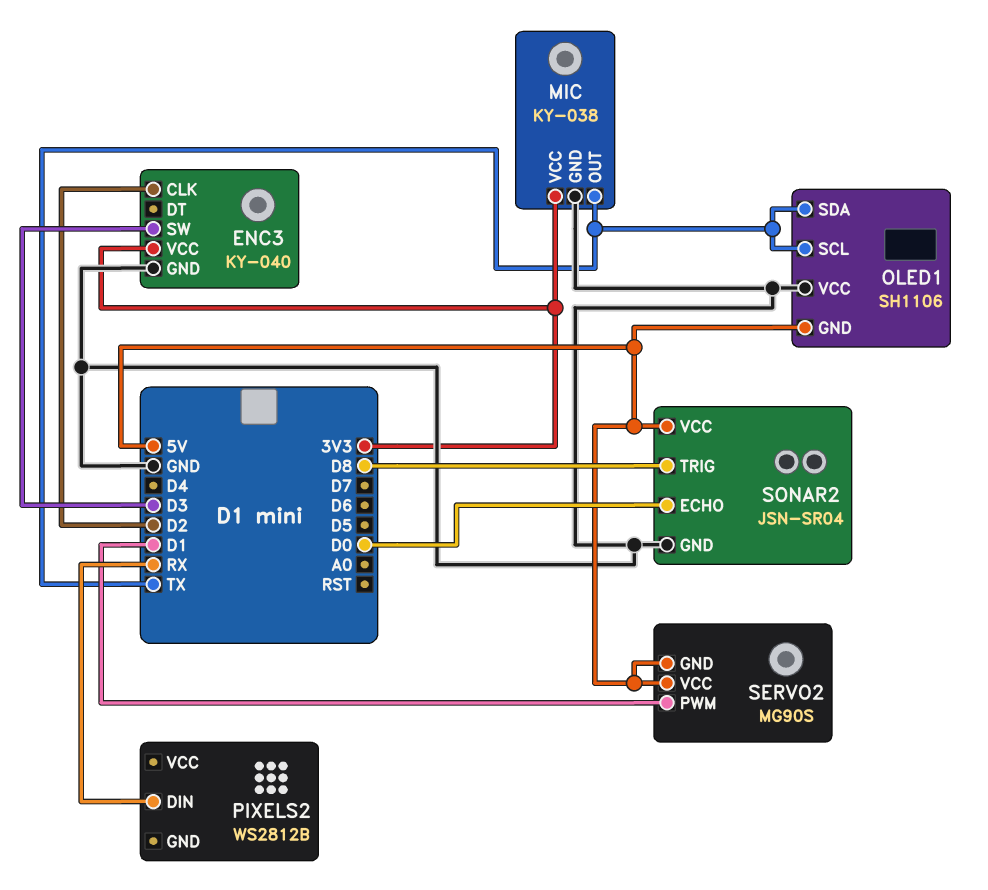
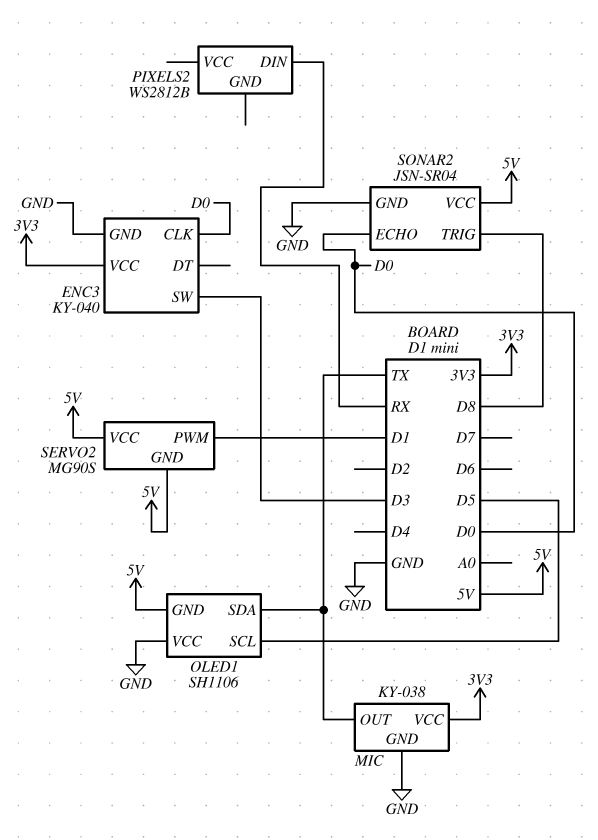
ENC3 pin CLK: D2 -> D0
OLED1 pin SCL: TX -> D5

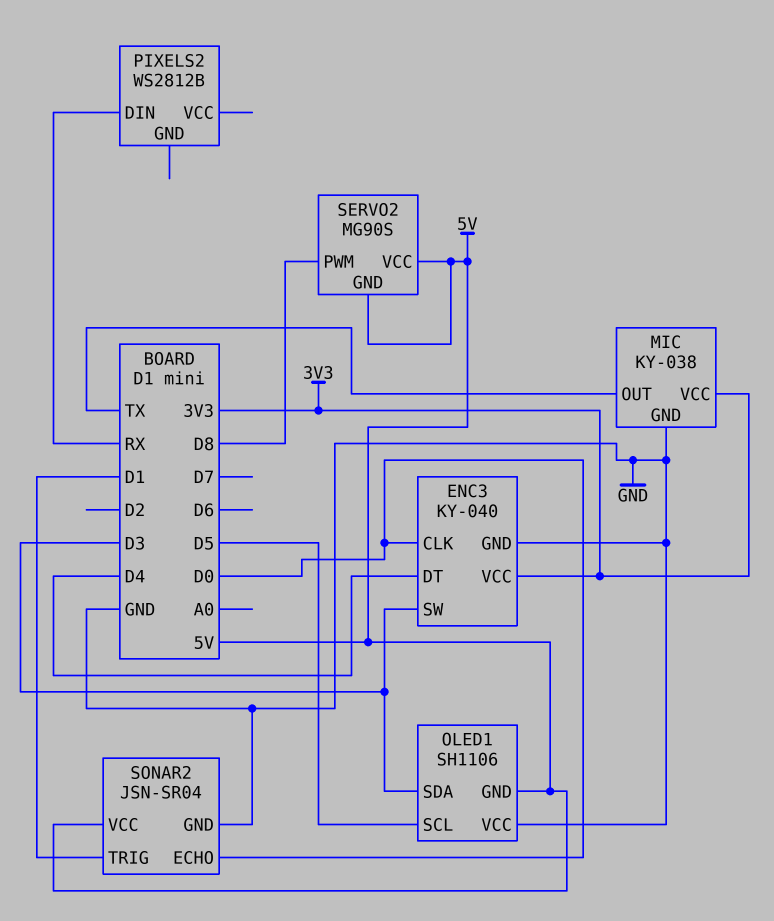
ENC3 pin DT: none -> D4
OLED1 pin SDA: TX -> D3
SERVO2 pin PWM: D1 -> D8
SONAR2 pin TRIG: D8 -> D1

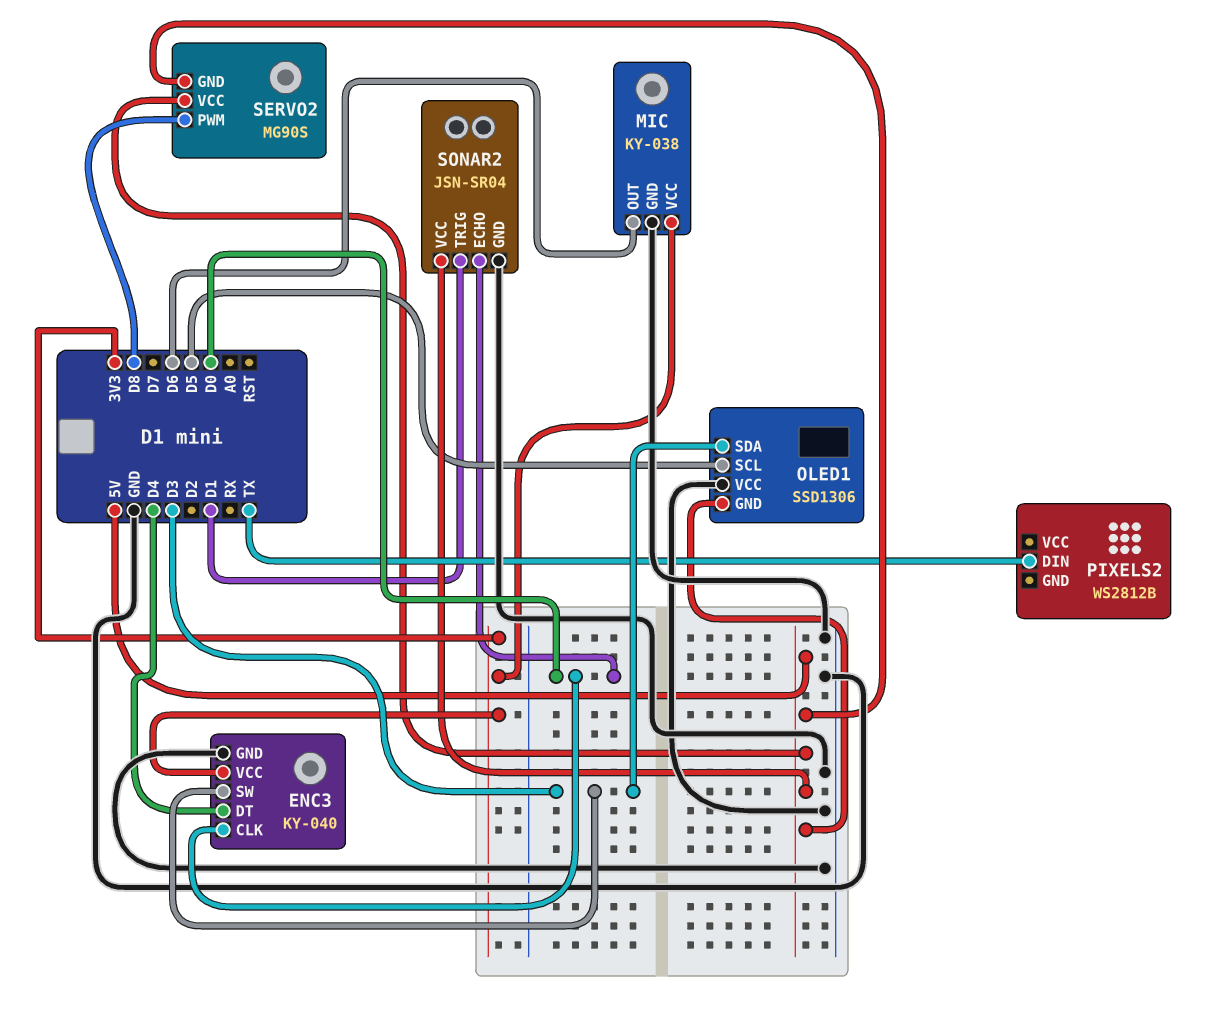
MIC pin OUT: TX -> D6
OLED1: SH1106 -> SSD1306
PIXELS2 pin DIN: RX -> TX

